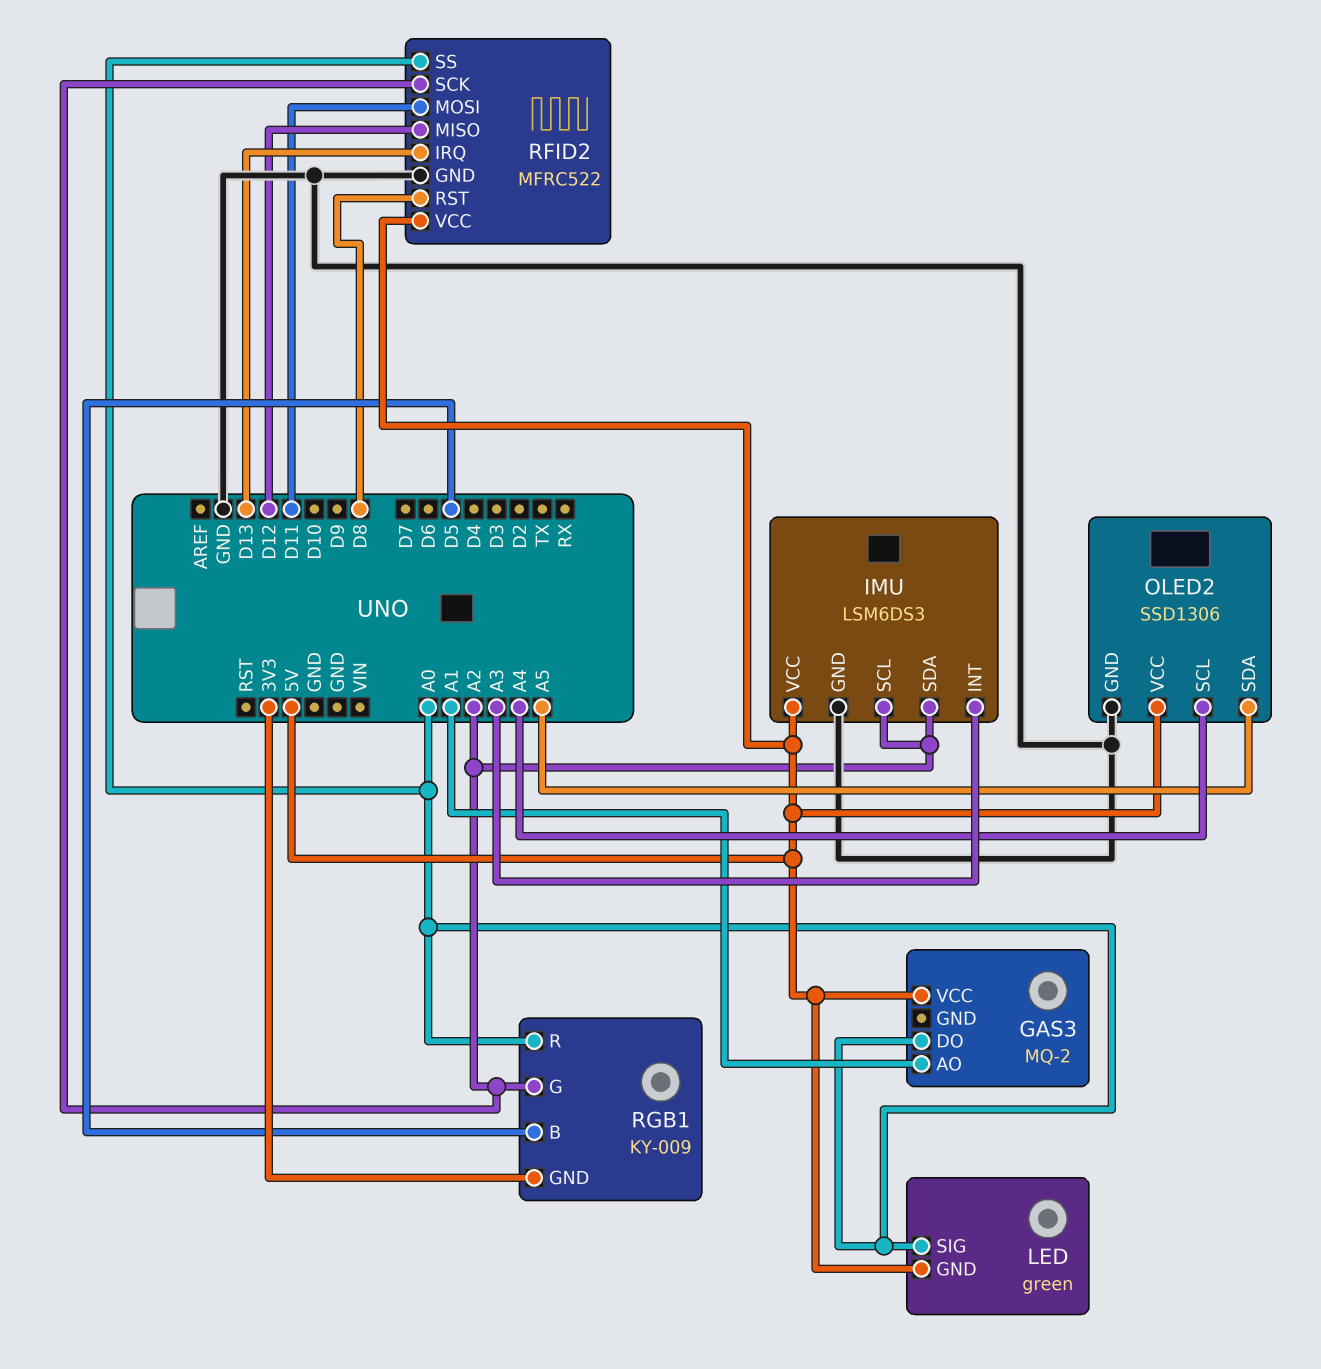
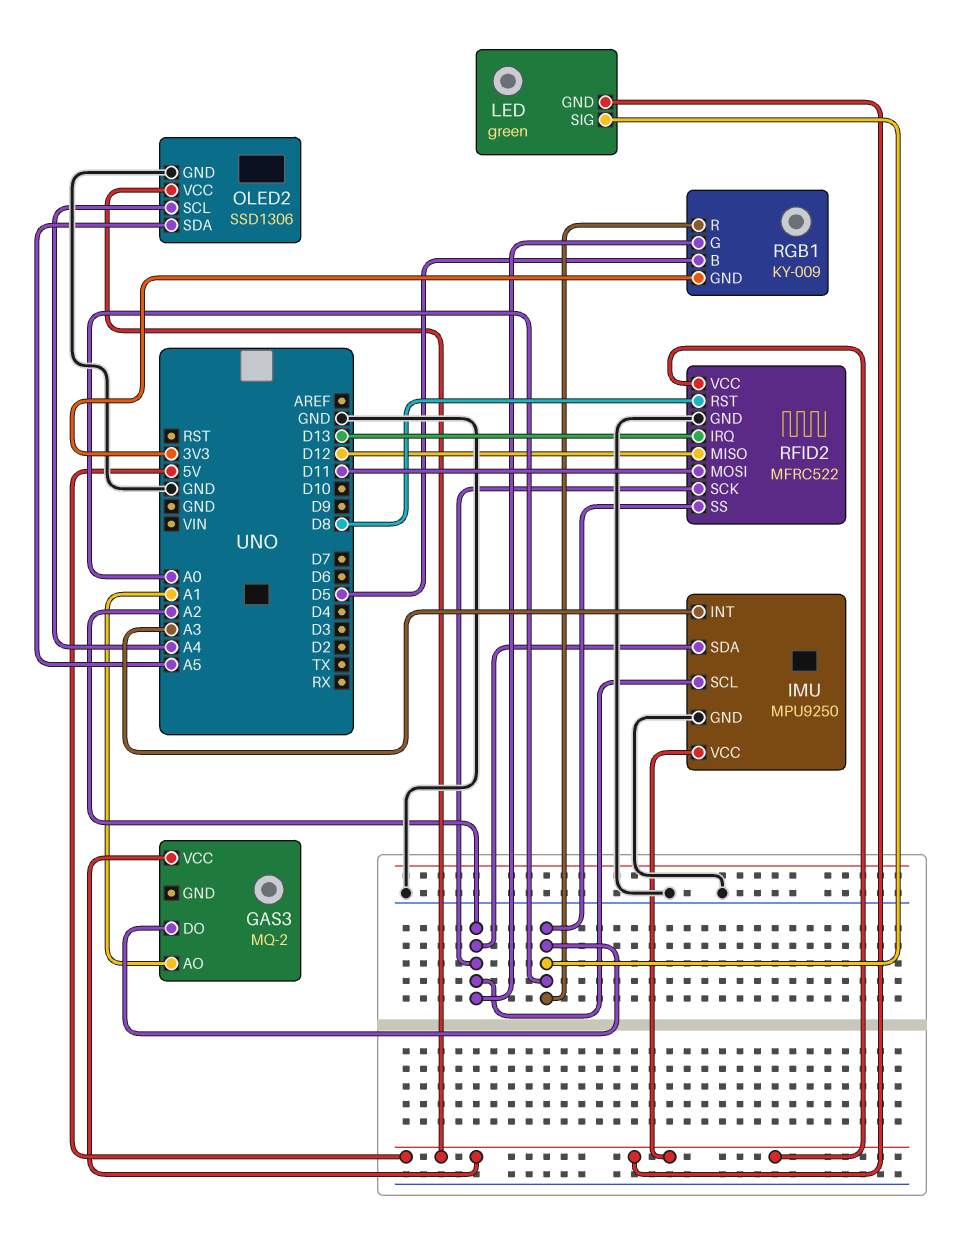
IMU: LSM6DS3 -> MPU9250

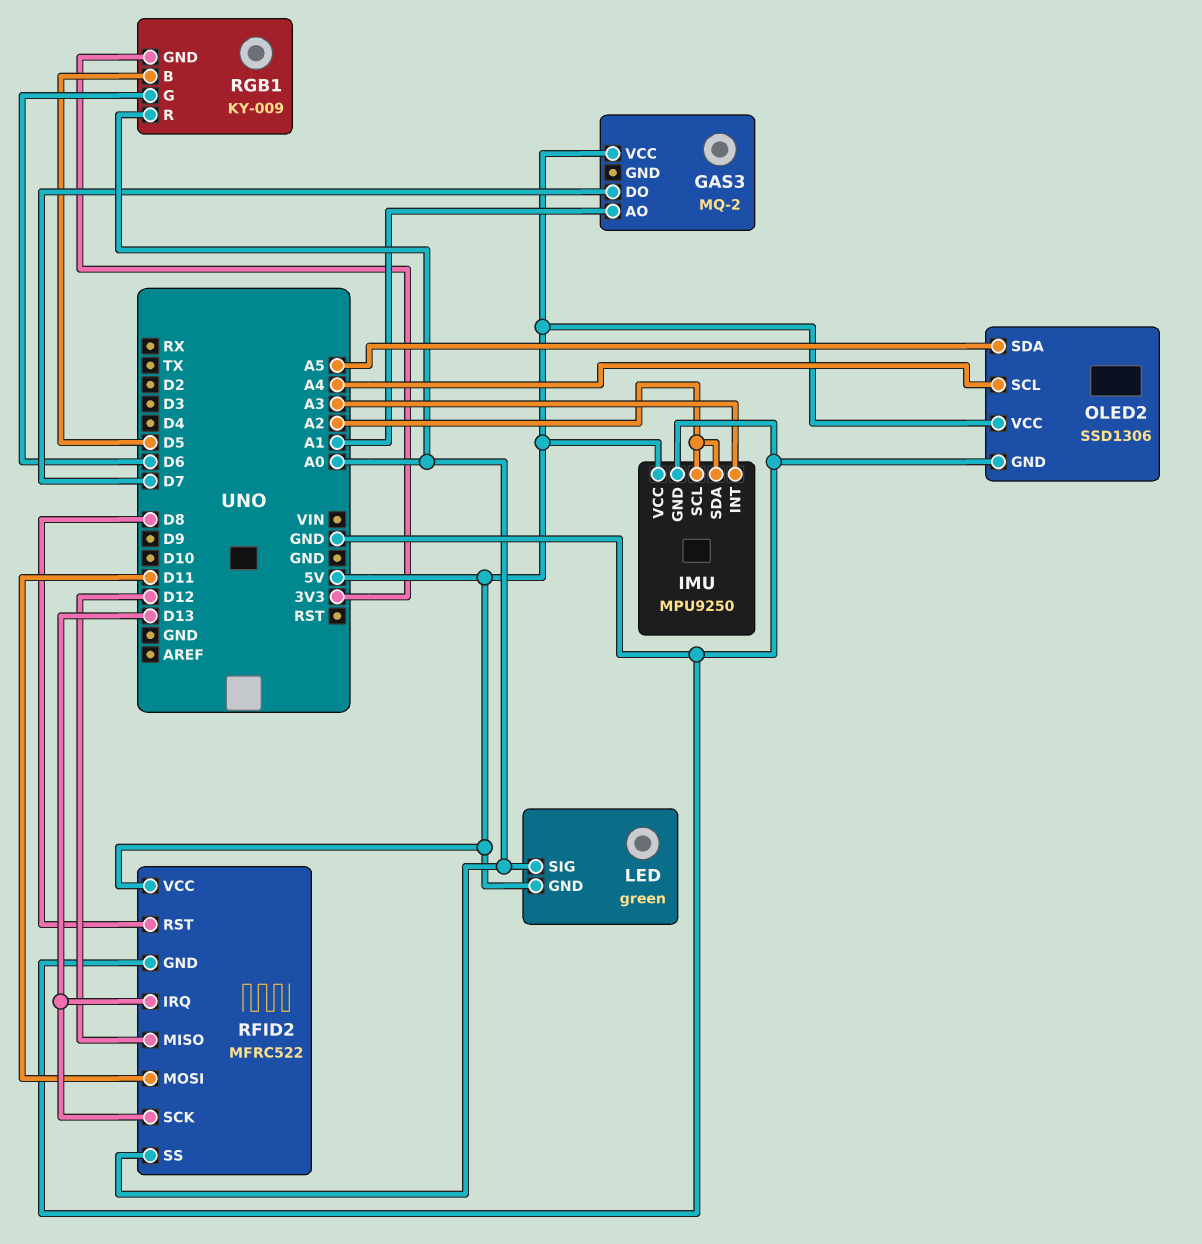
GAS3 pin DO: A0 -> D7
RFID2 pin SCK: A2 -> D13
RGB1 pin G: A2 -> D6

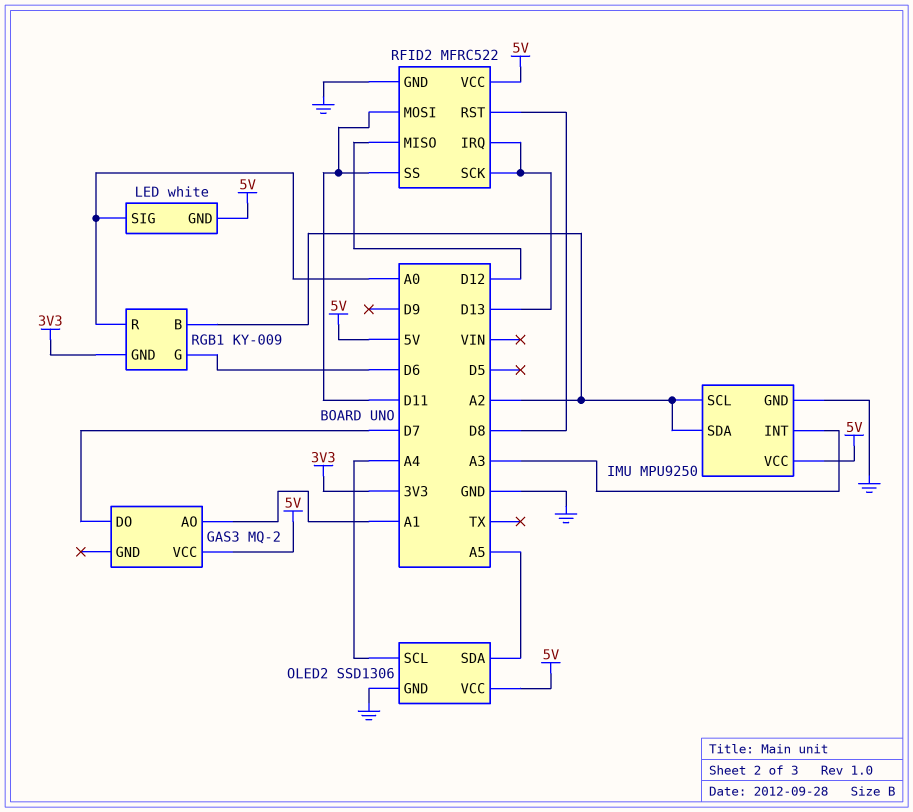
LED: green -> white
RFID2 pin SS: A0 -> D11
RGB1 pin B: D5 -> A2

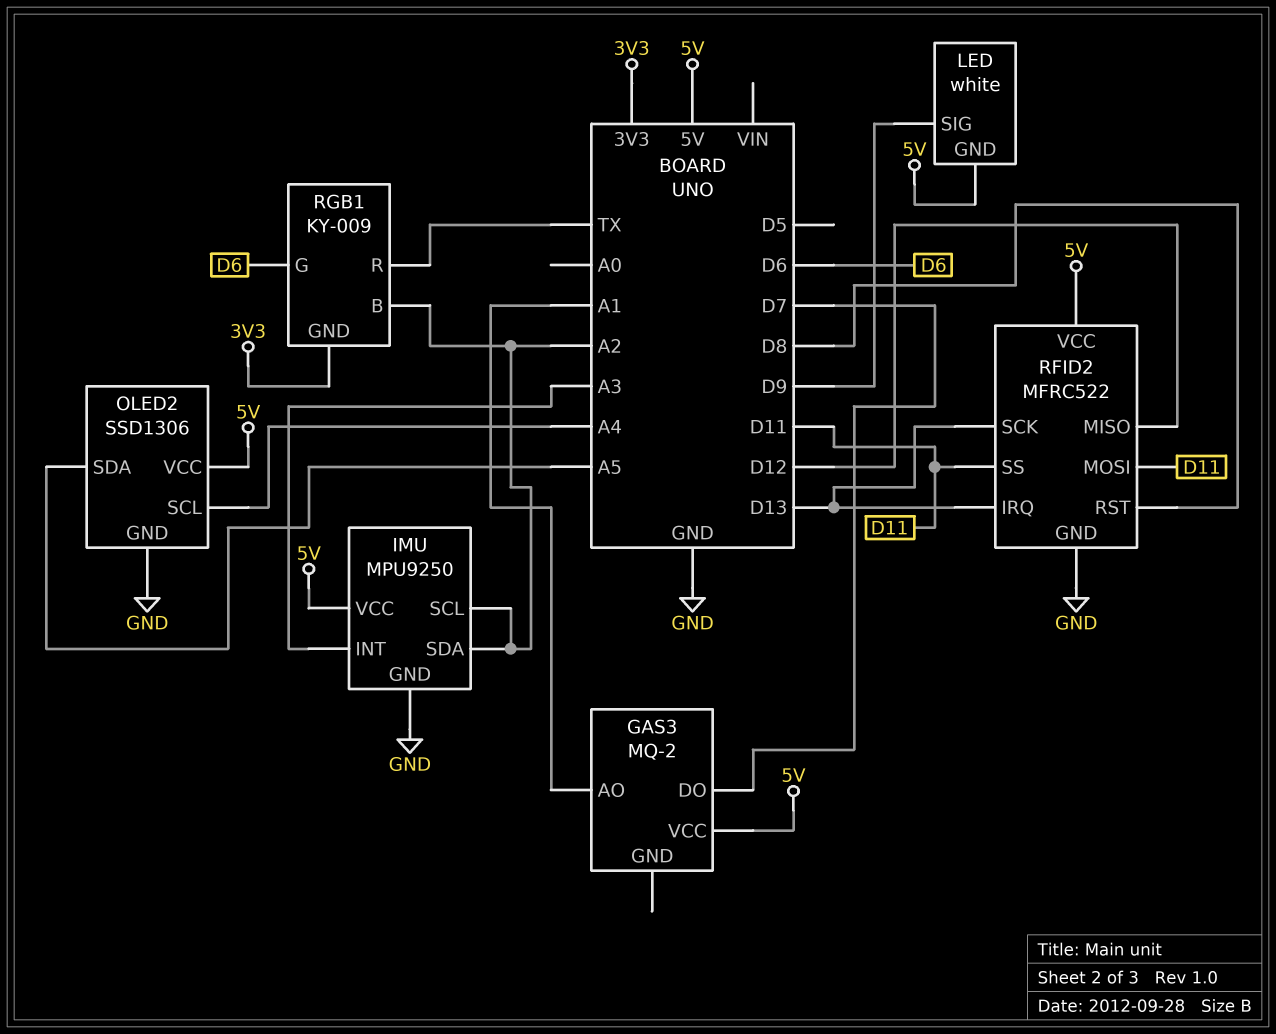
LED pin SIG: A0 -> D9
RGB1 pin R: A0 -> TX

